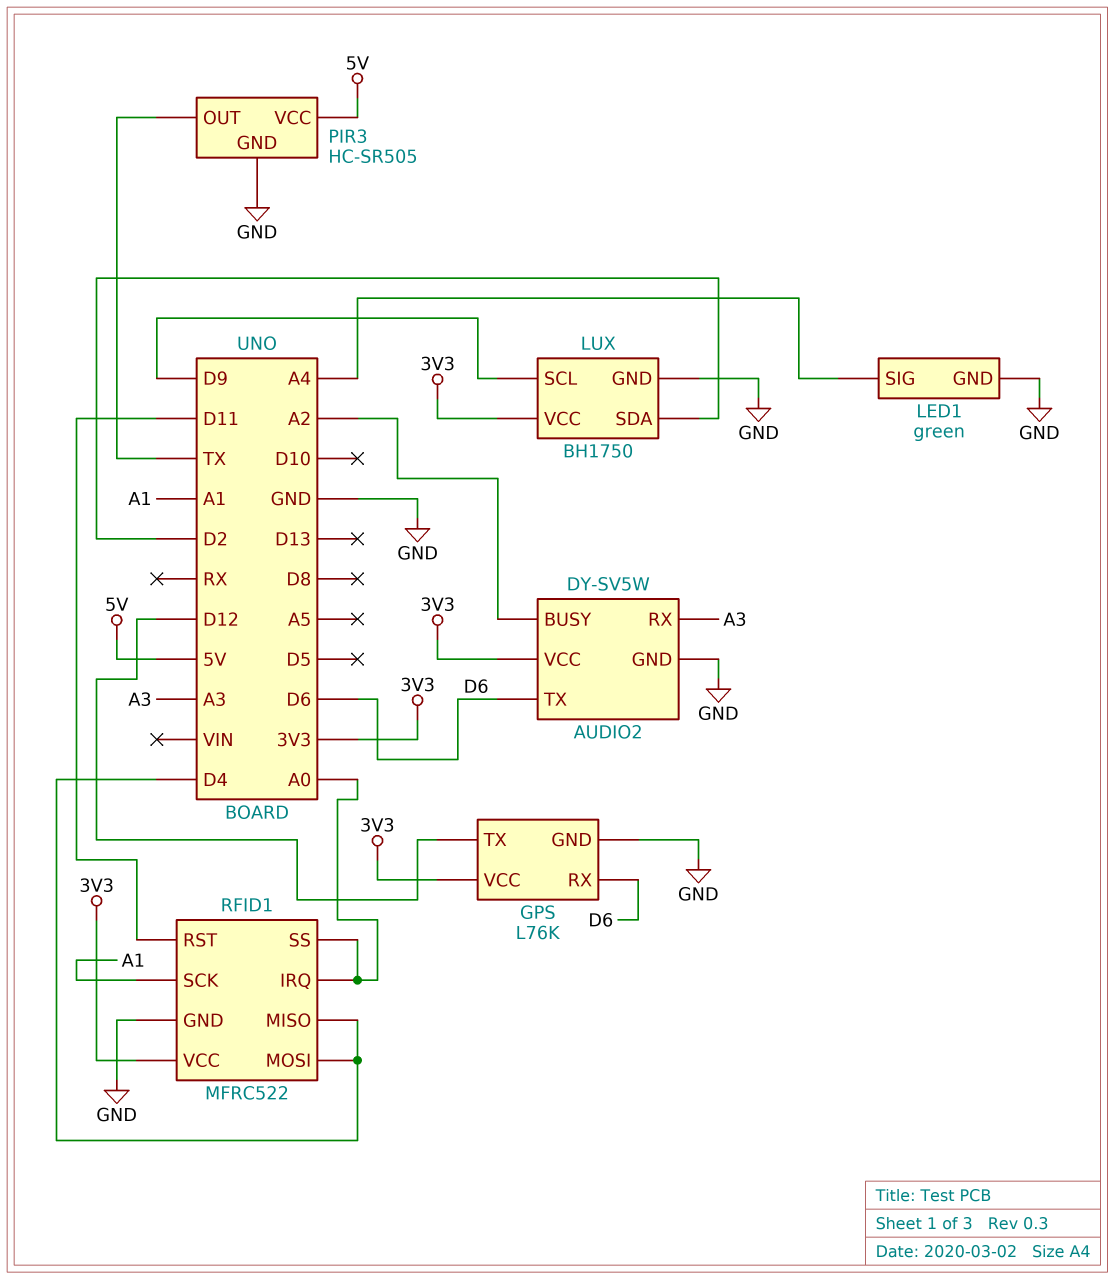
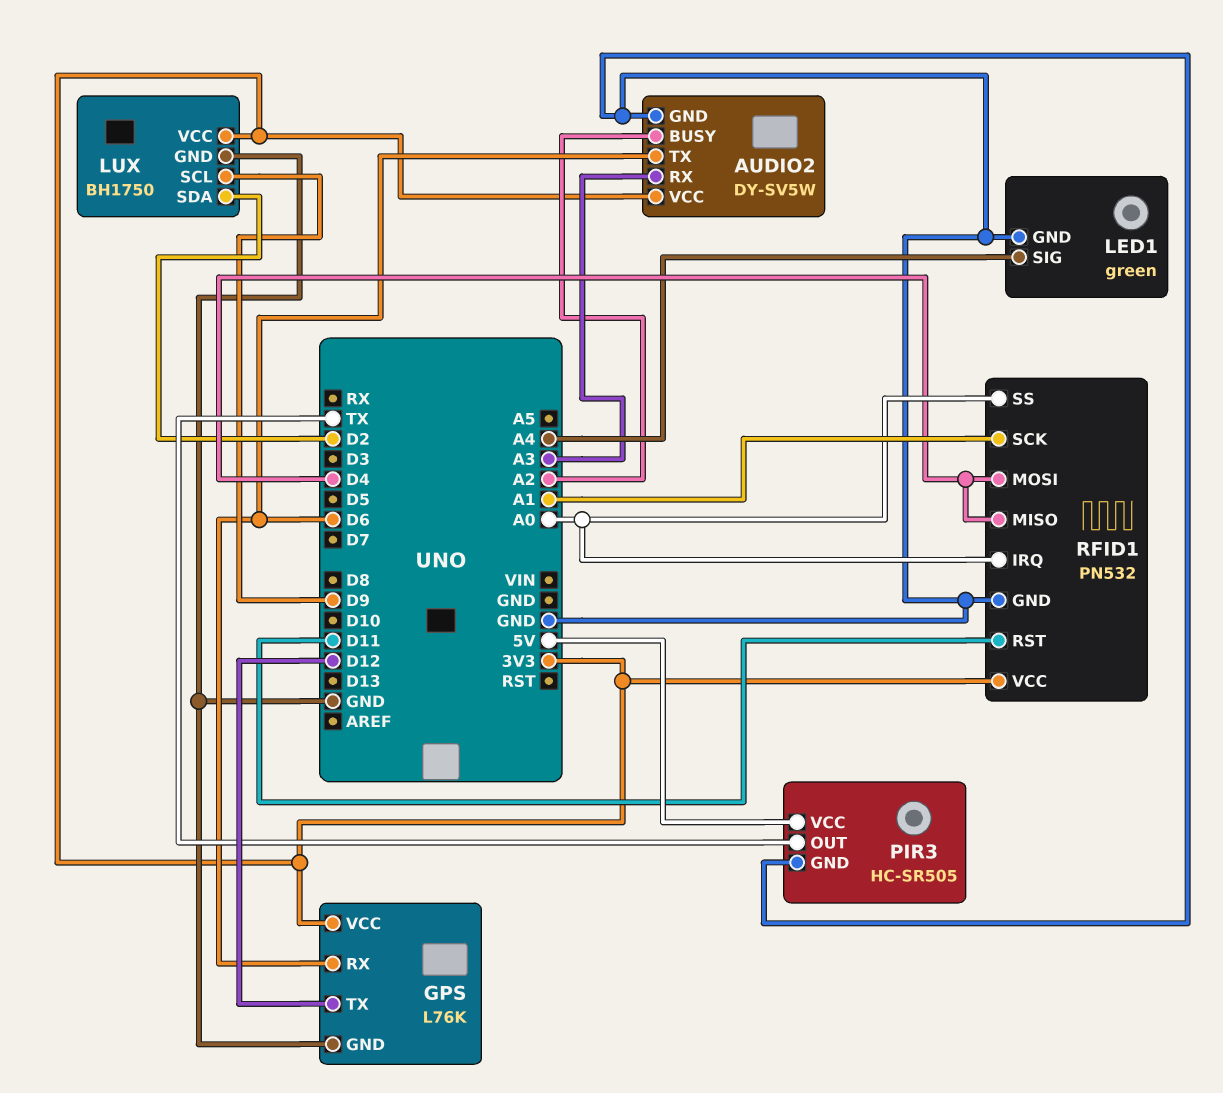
RFID1: MFRC522 -> PN532

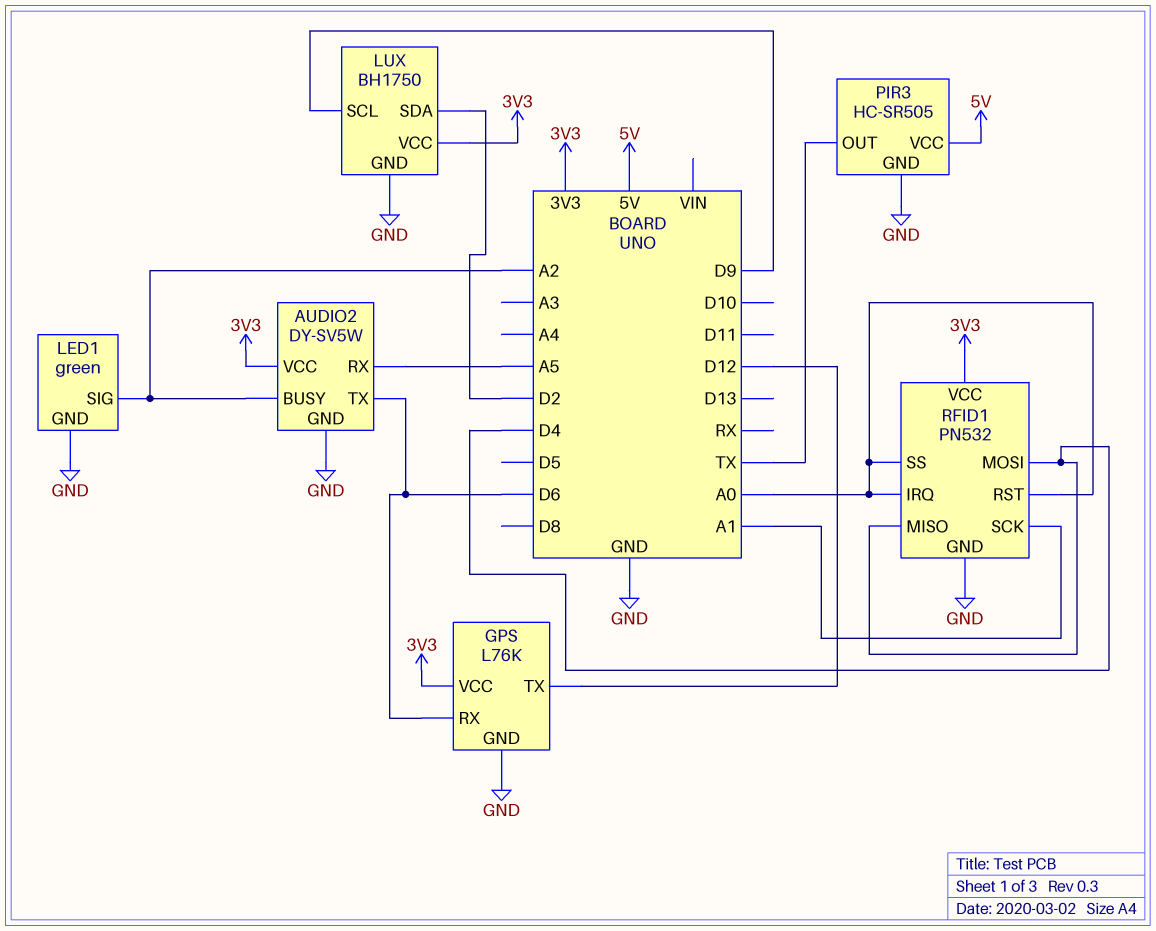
AUDIO2 pin RX: A3 -> A5
LED1 pin SIG: A4 -> A2
RFID1 pin RST: D11 -> A0

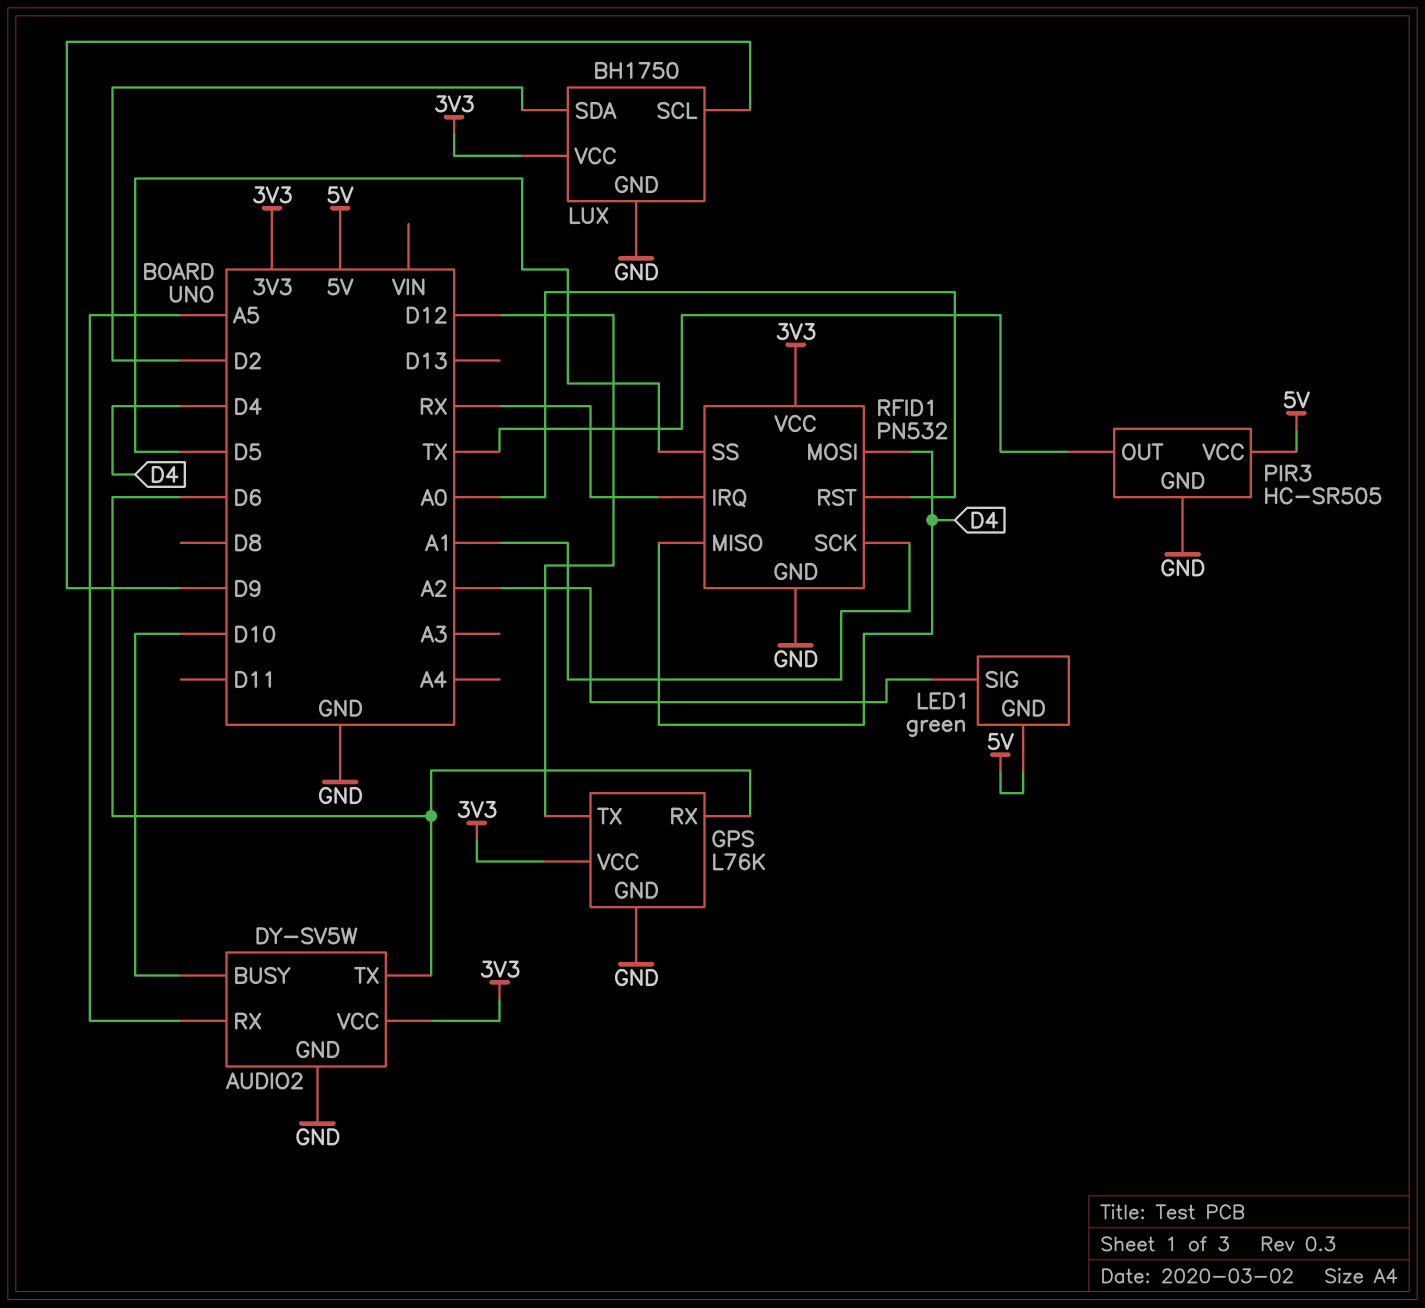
AUDIO2 pin BUSY: A2 -> D10
LED1 pin GND: GND -> 5V
RFID1 pin IRQ: A0 -> RX
RFID1 pin SS: A0 -> D5

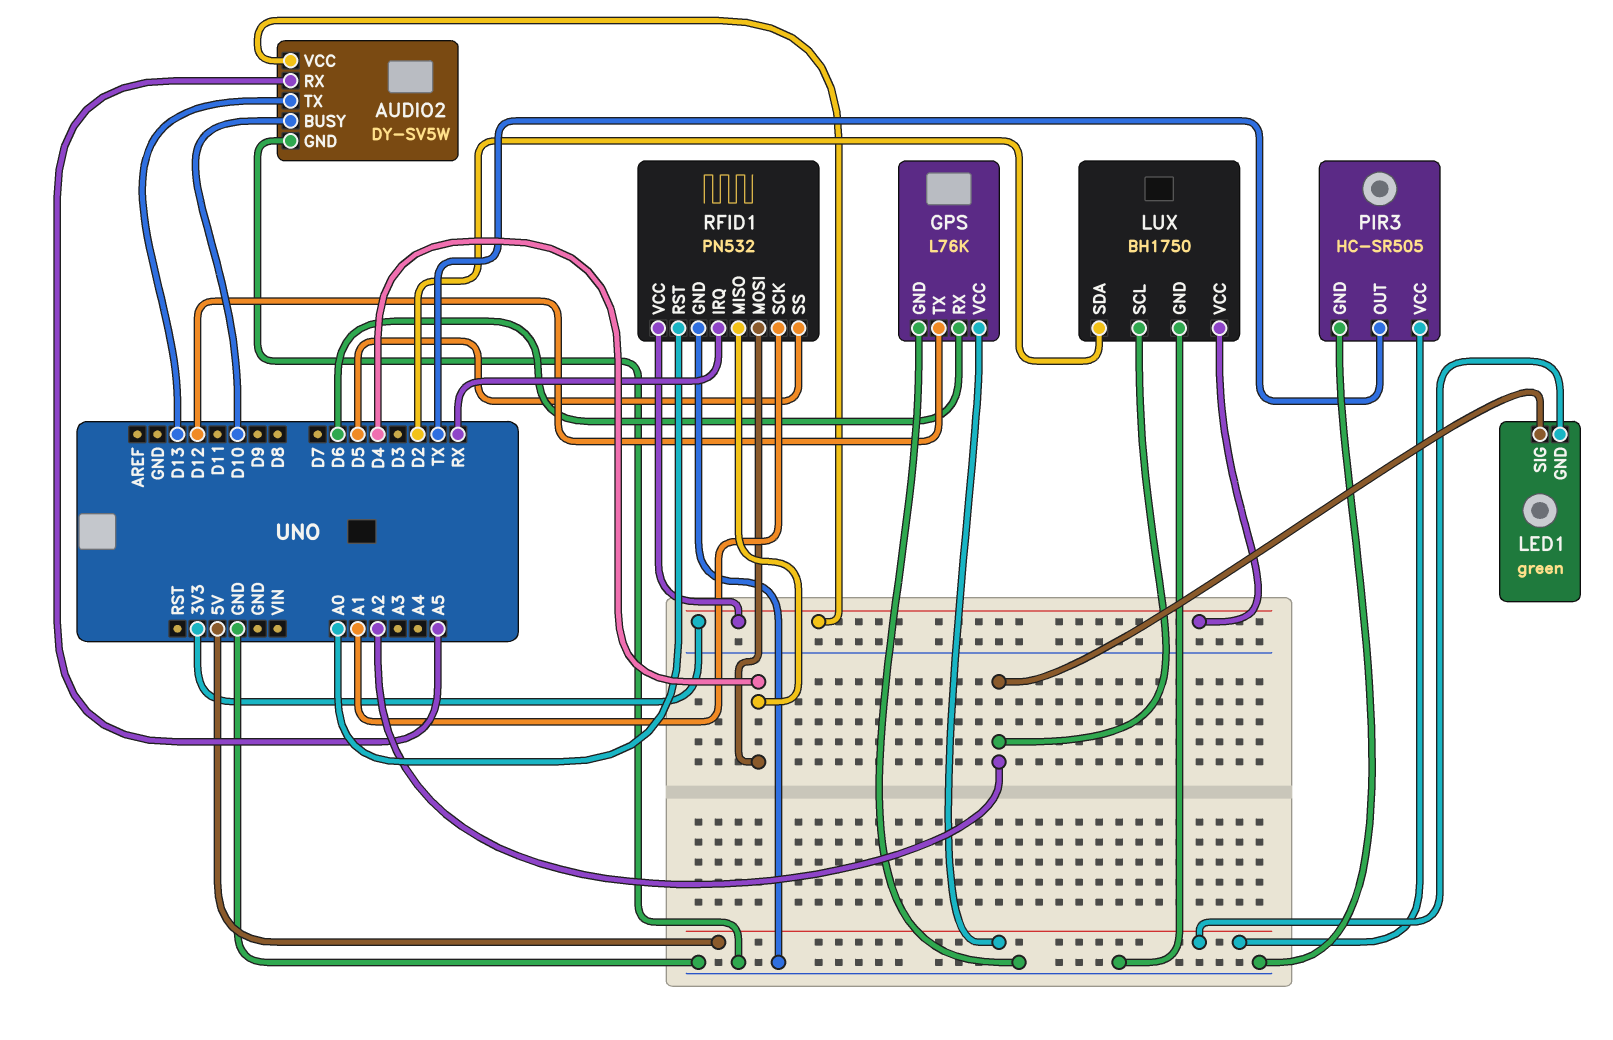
AUDIO2 pin TX: D6 -> D13
GPS pin VCC: 3V3 -> 5V
LUX pin SCL: D9 -> A2

